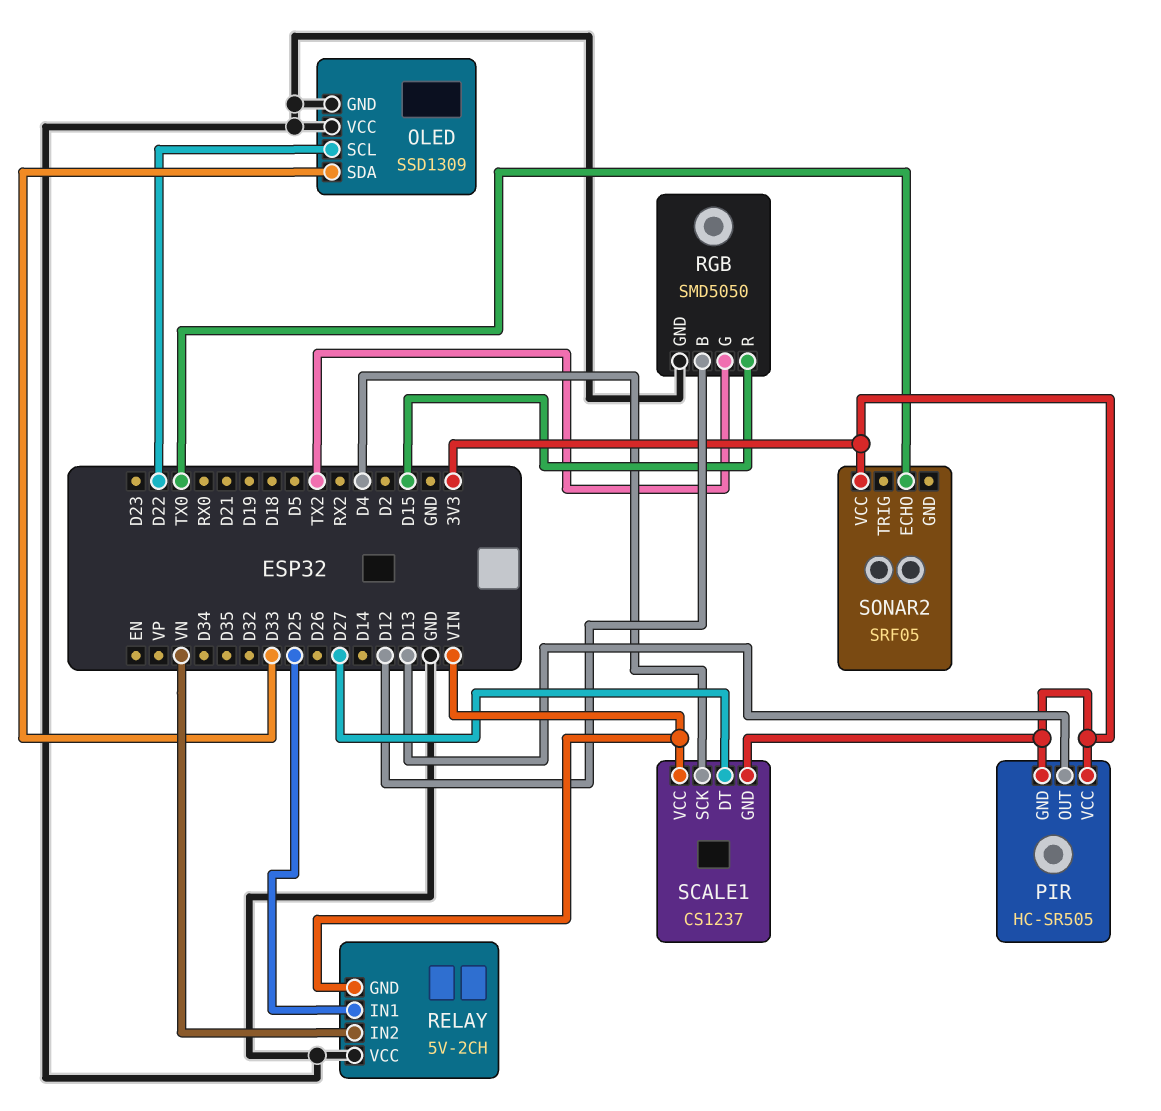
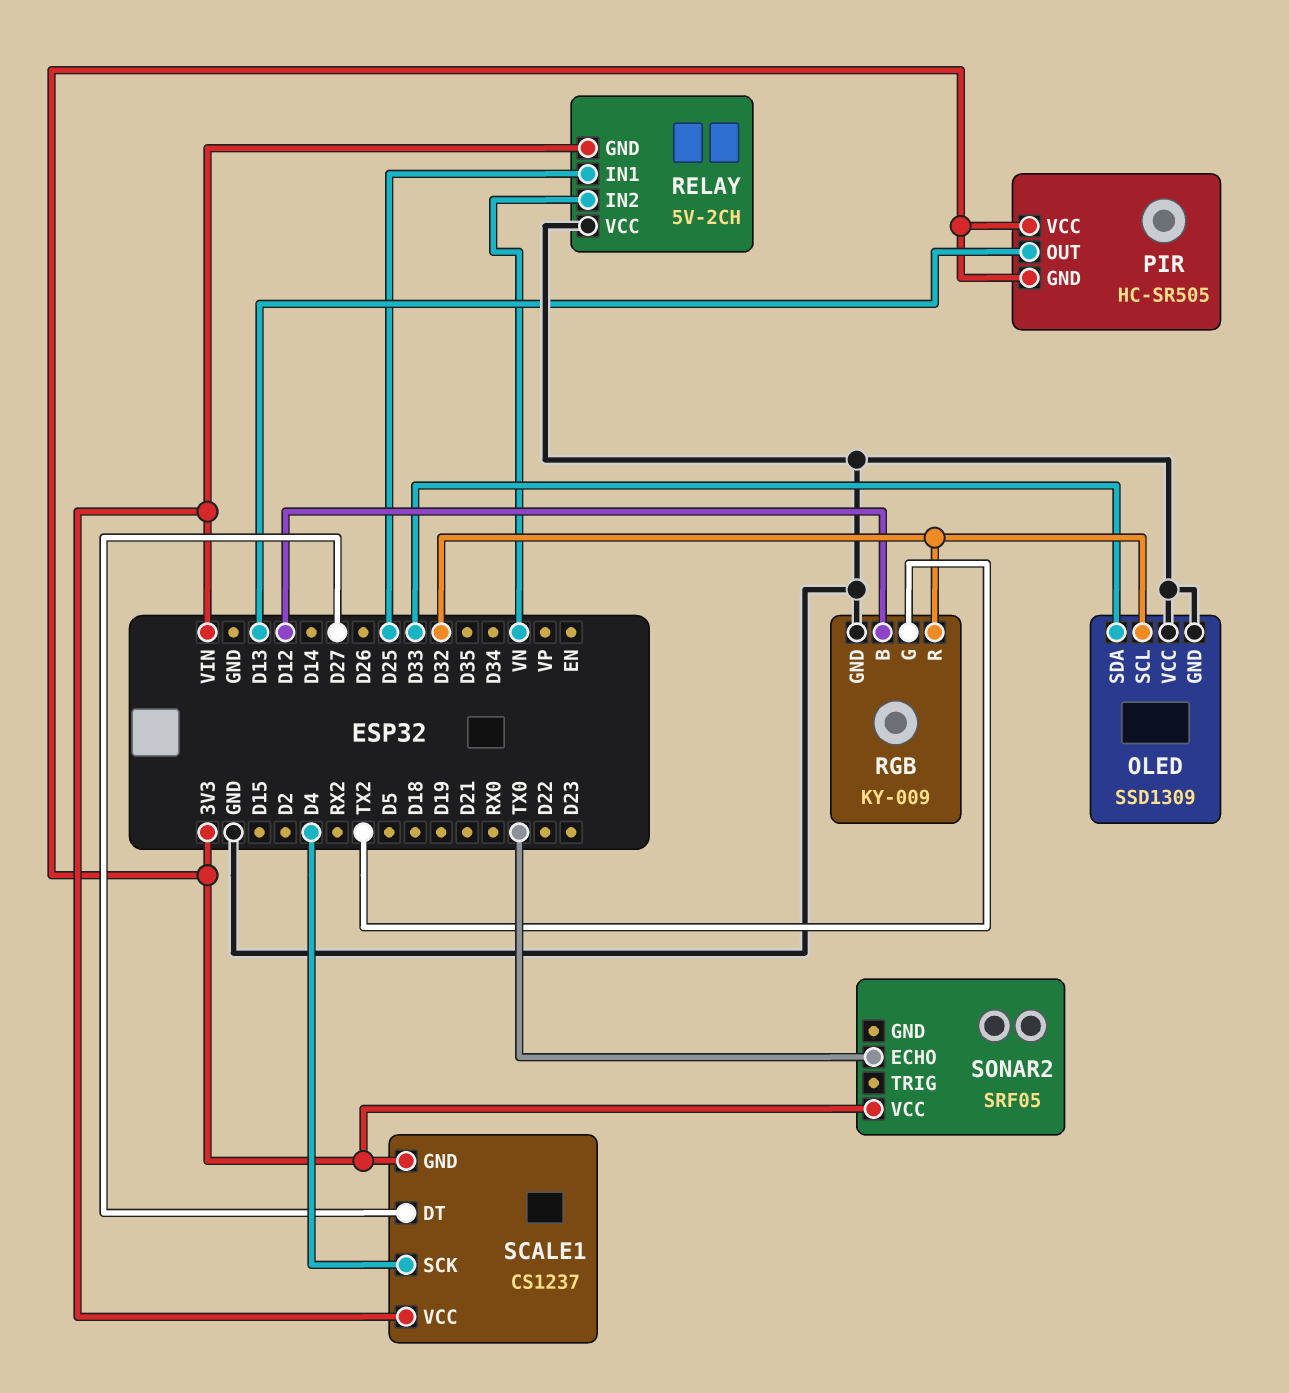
OLED pin SCL: D22 -> D32
RGB: SMD5050 -> KY-009
RGB pin R: D15 -> D32

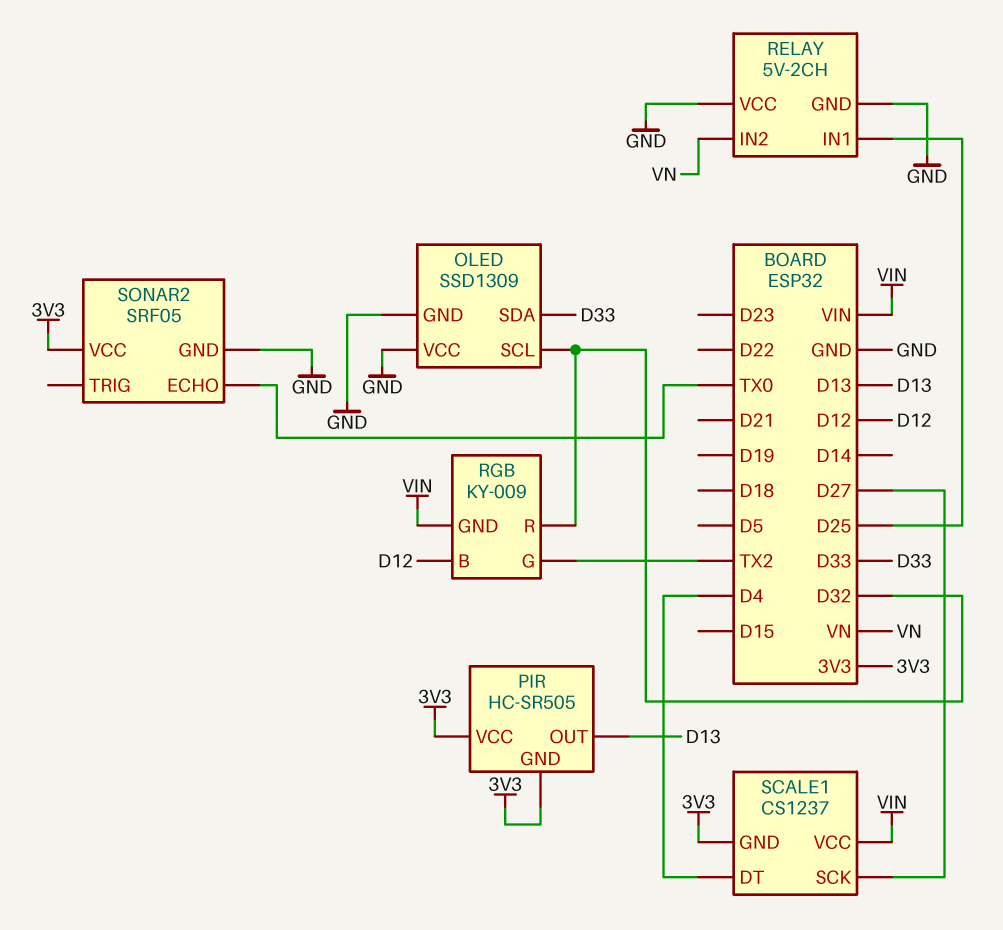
RELAY pin GND: VIN -> GND
RGB pin GND: GND -> VIN
SCALE1 pin DT: D27 -> D4
SCALE1 pin SCK: D4 -> D27
SONAR2 pin GND: none -> GND

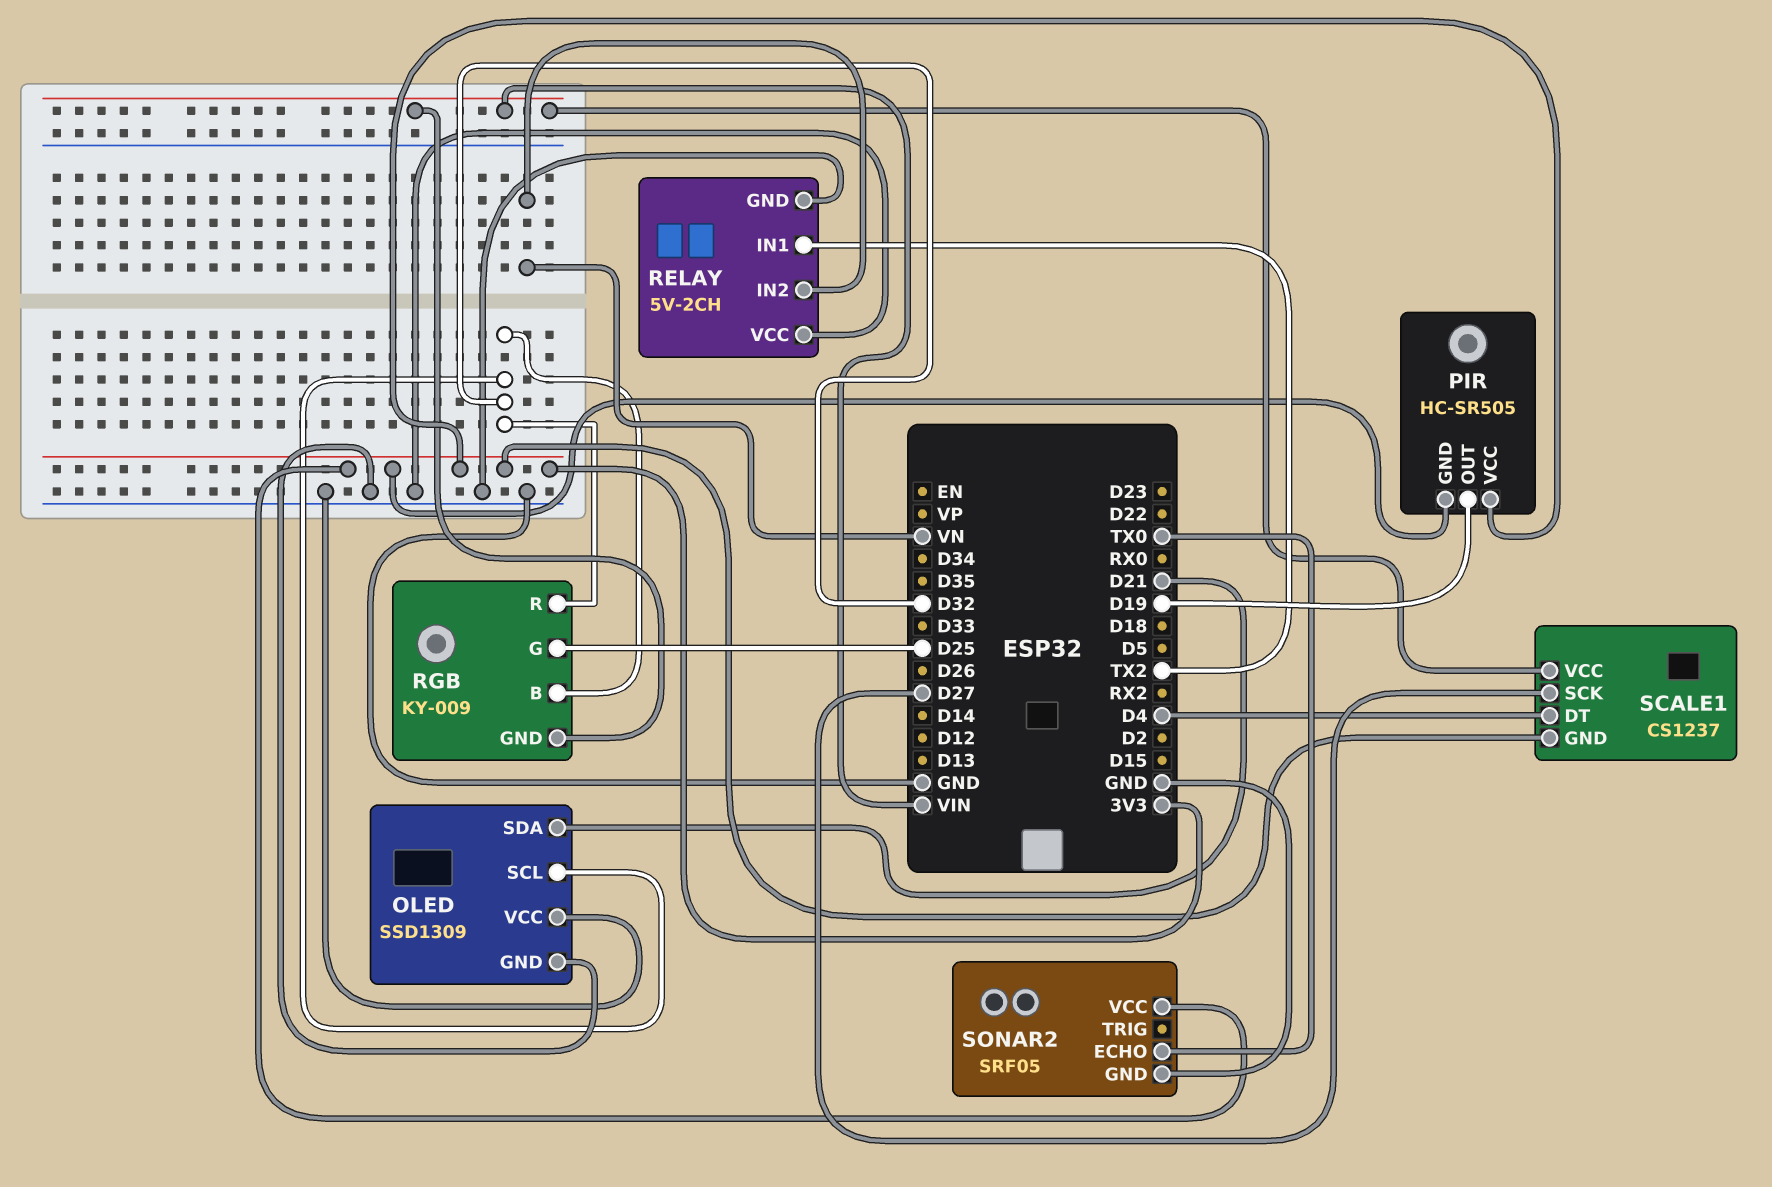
OLED pin SDA: D33 -> D21
PIR pin OUT: D13 -> D19
RELAY pin IN1: D25 -> TX2
RGB pin B: D12 -> D32
RGB pin G: TX2 -> D25

